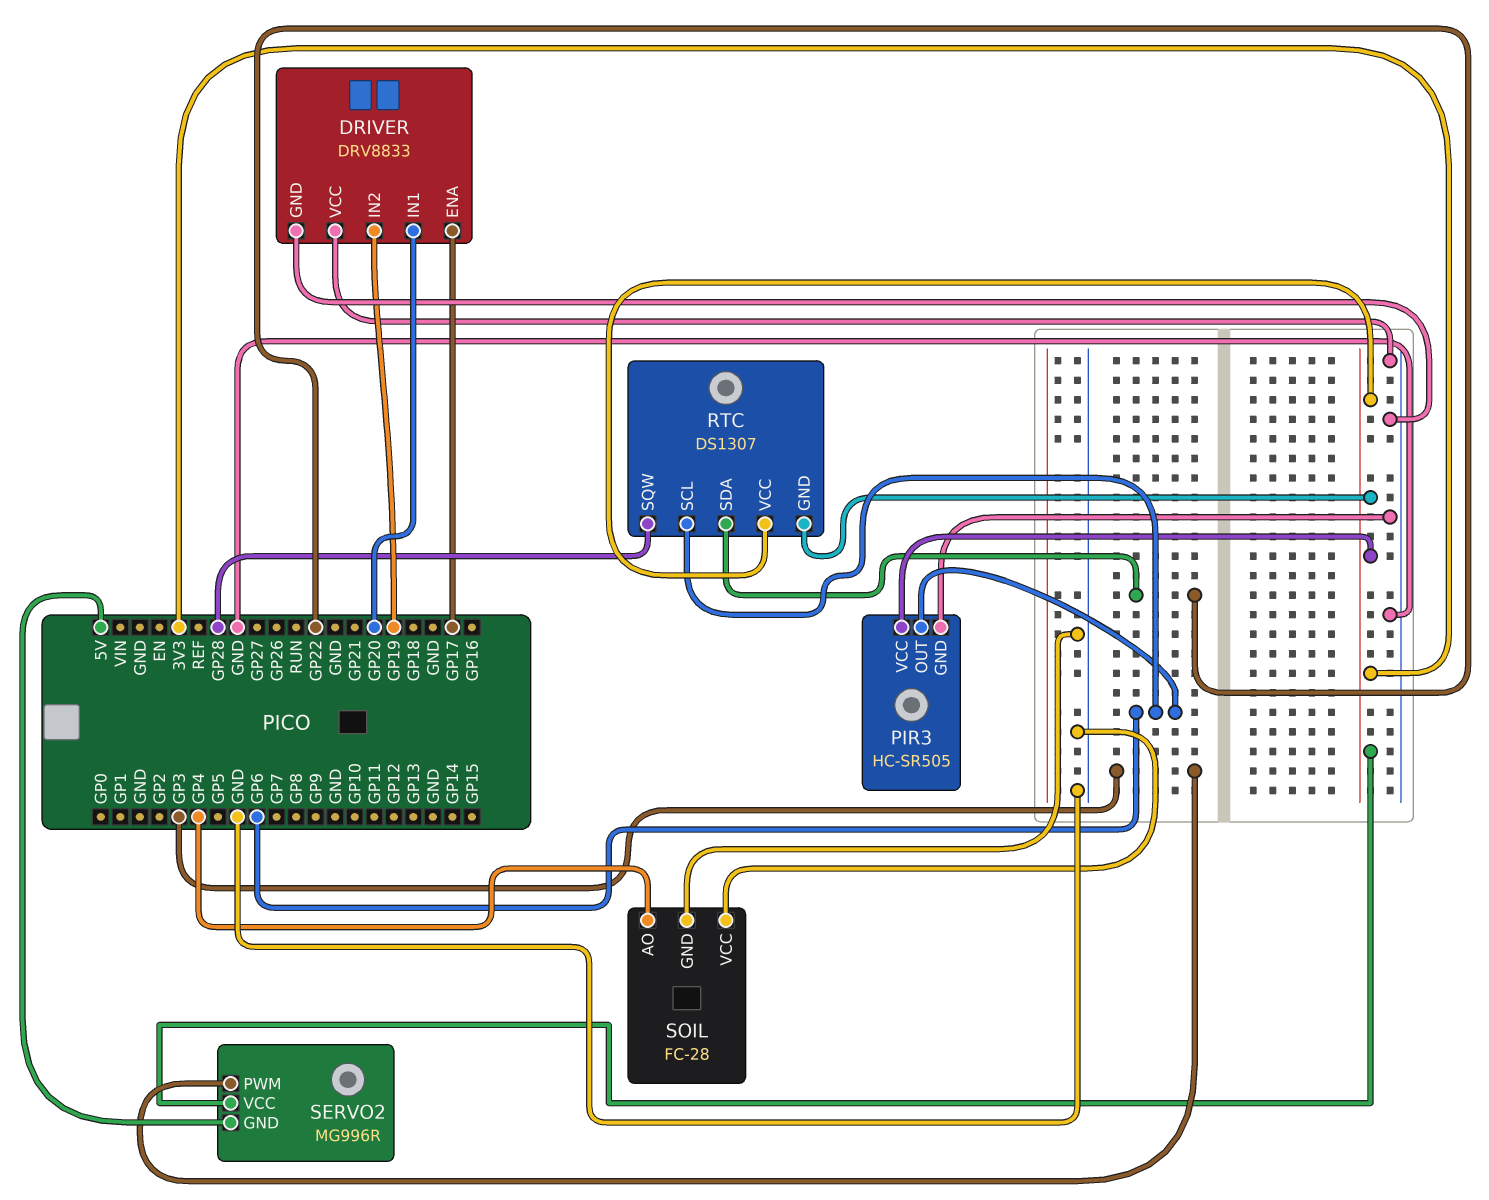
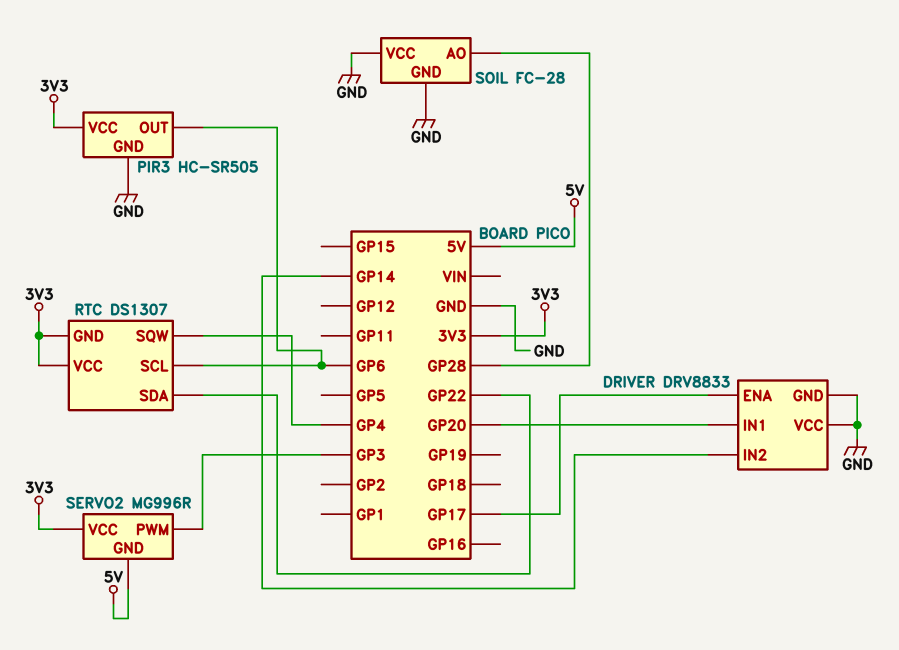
DRIVER pin IN2: GP19 -> GP14
RTC pin SQW: GP28 -> GP4
SOIL pin AO: GP4 -> GP28

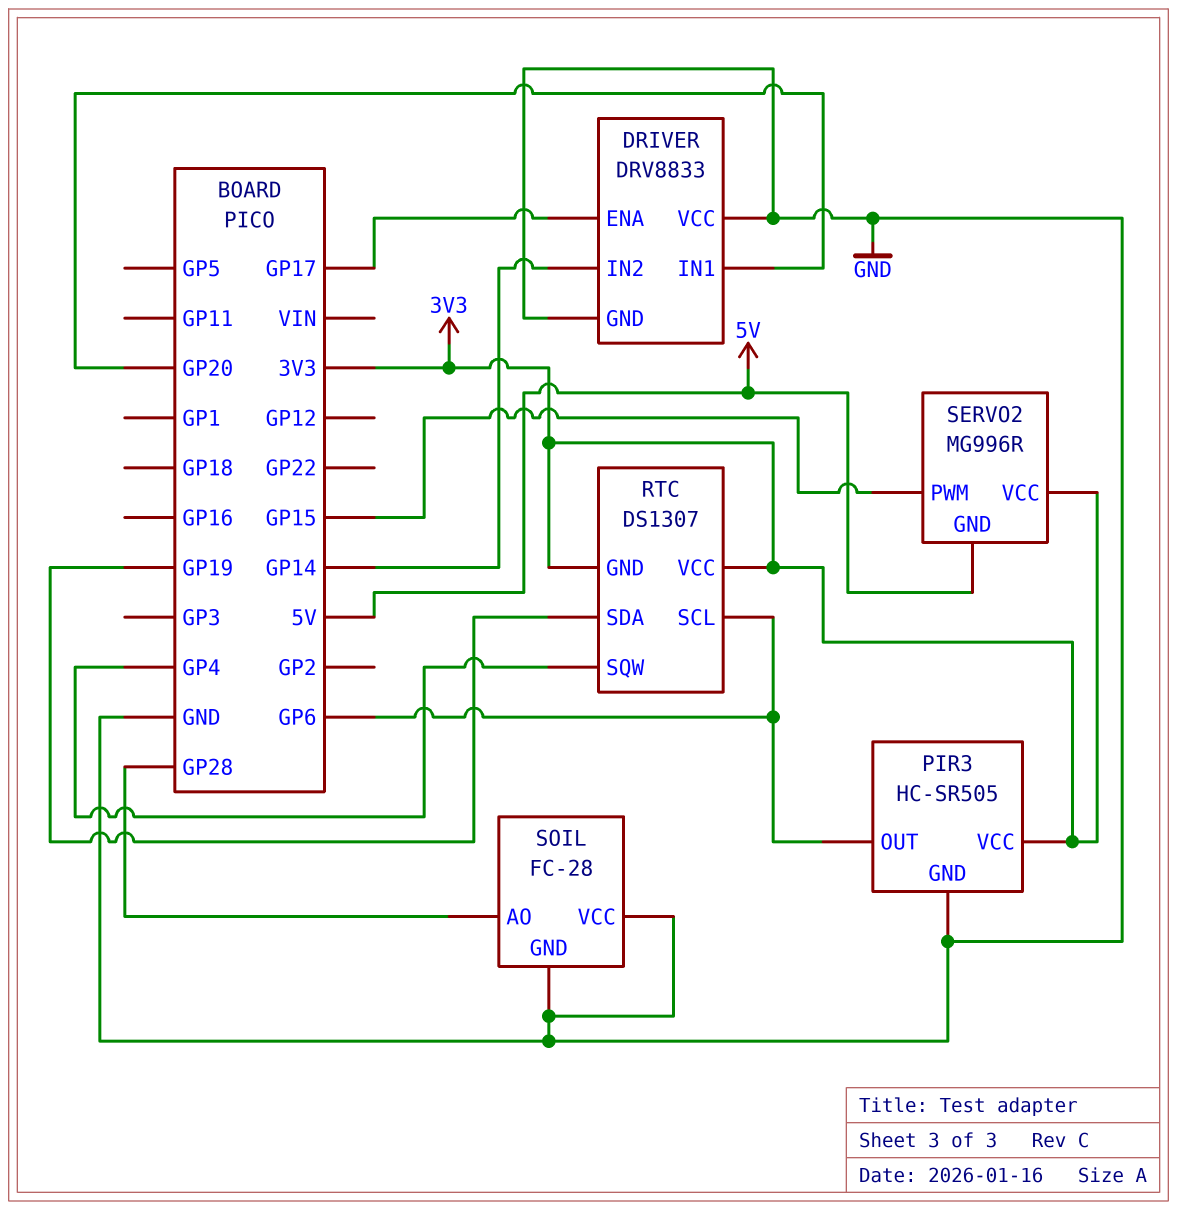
RTC pin SDA: GP22 -> GP19
SERVO2 pin PWM: GP3 -> GP15

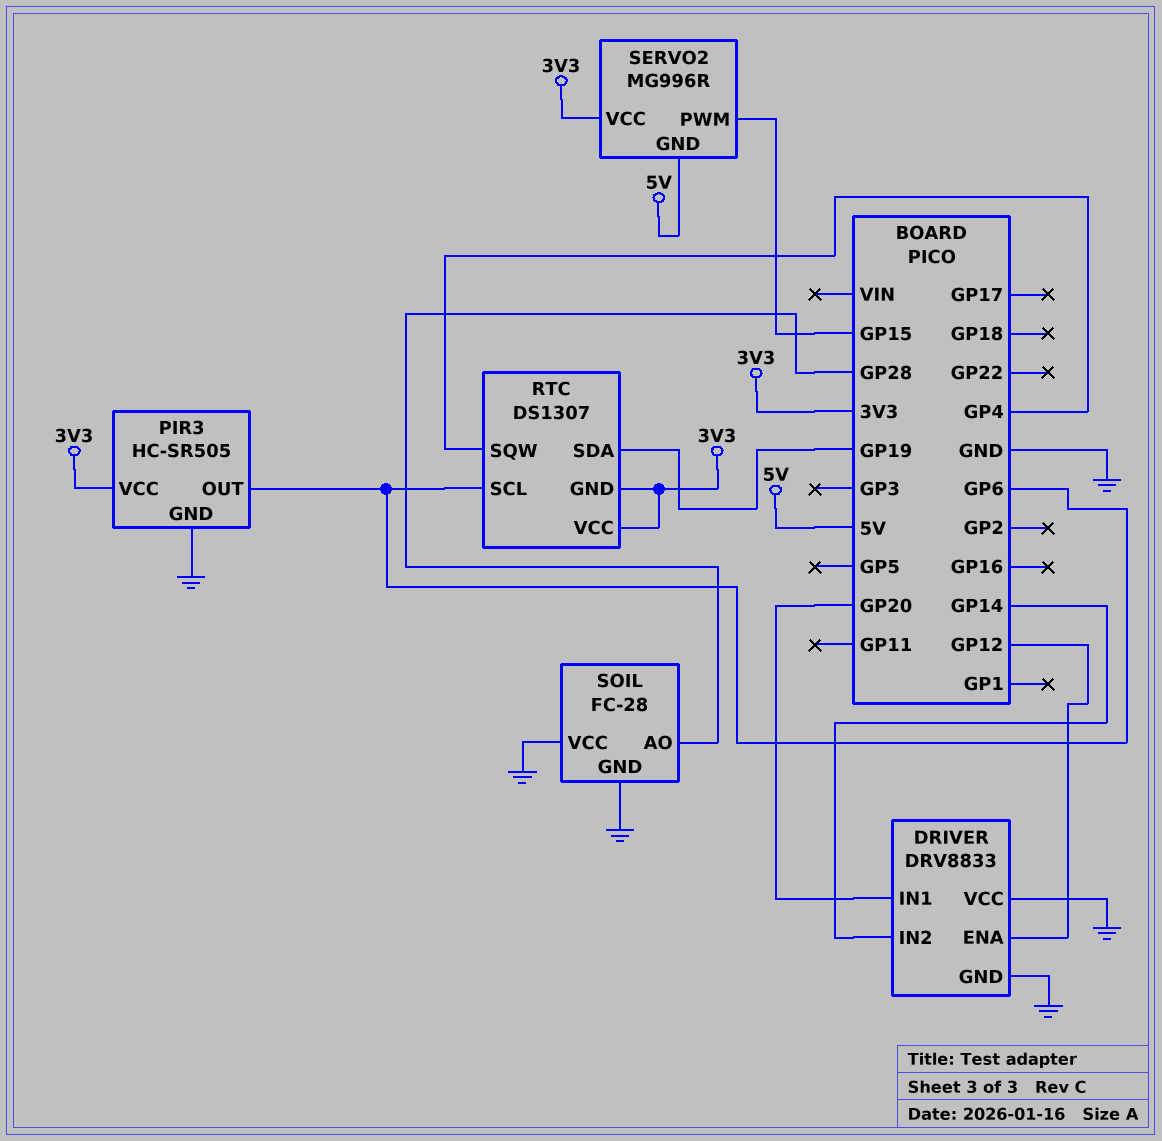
DRIVER pin ENA: GP17 -> GP12

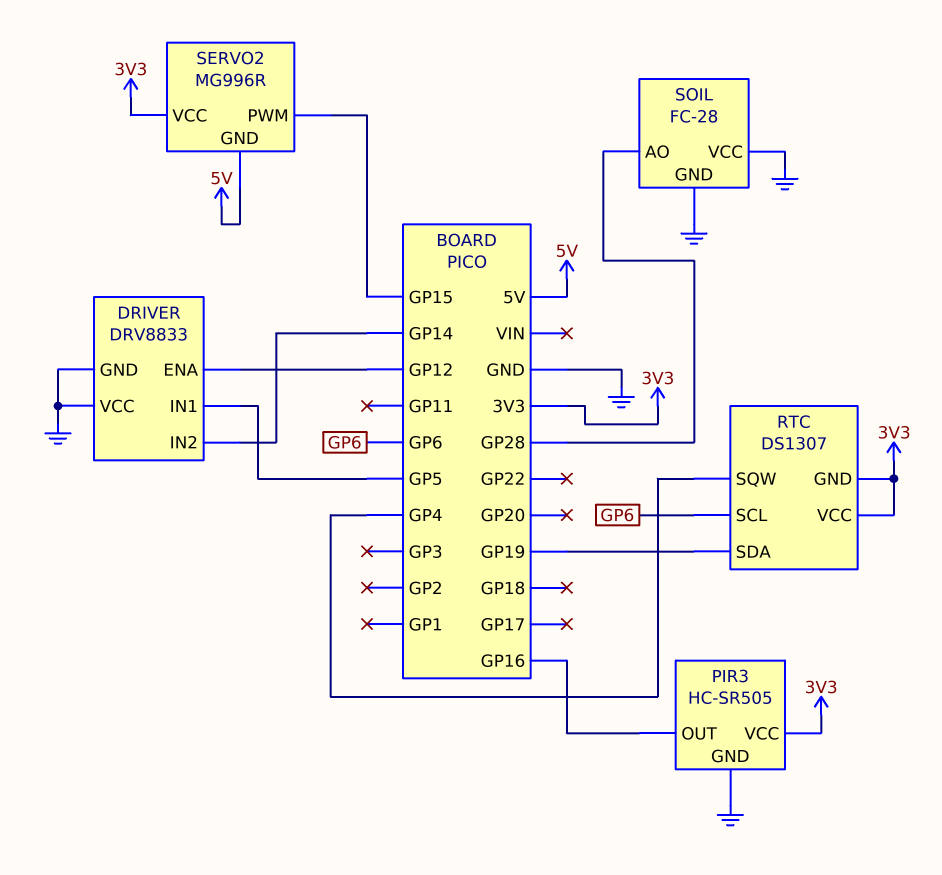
DRIVER pin IN1: GP20 -> GP5
PIR3 pin OUT: GP6 -> GP16

